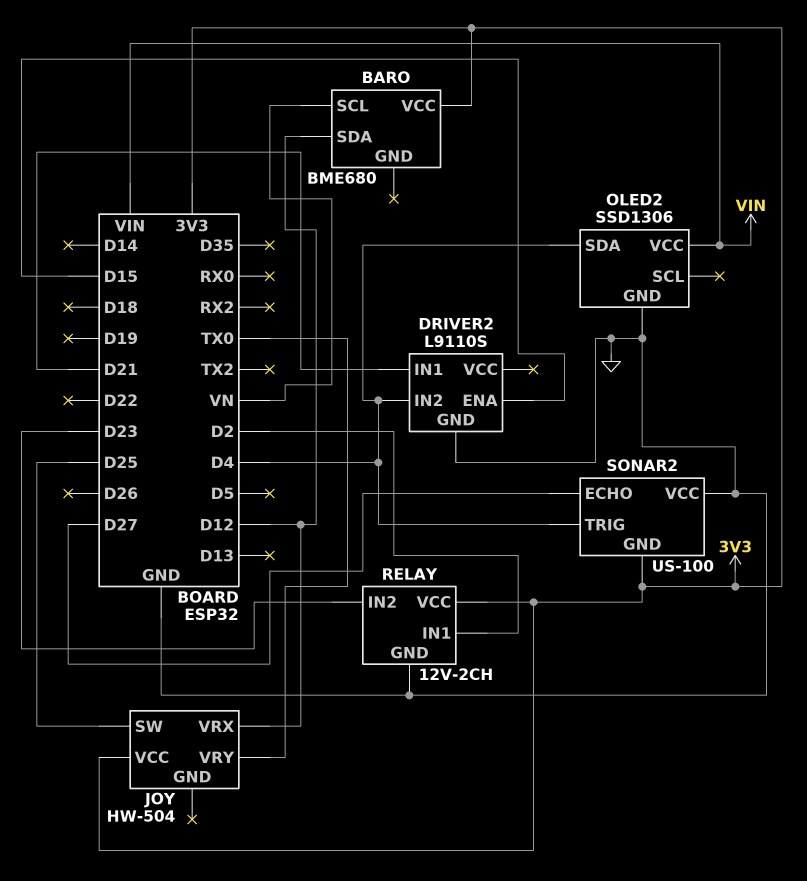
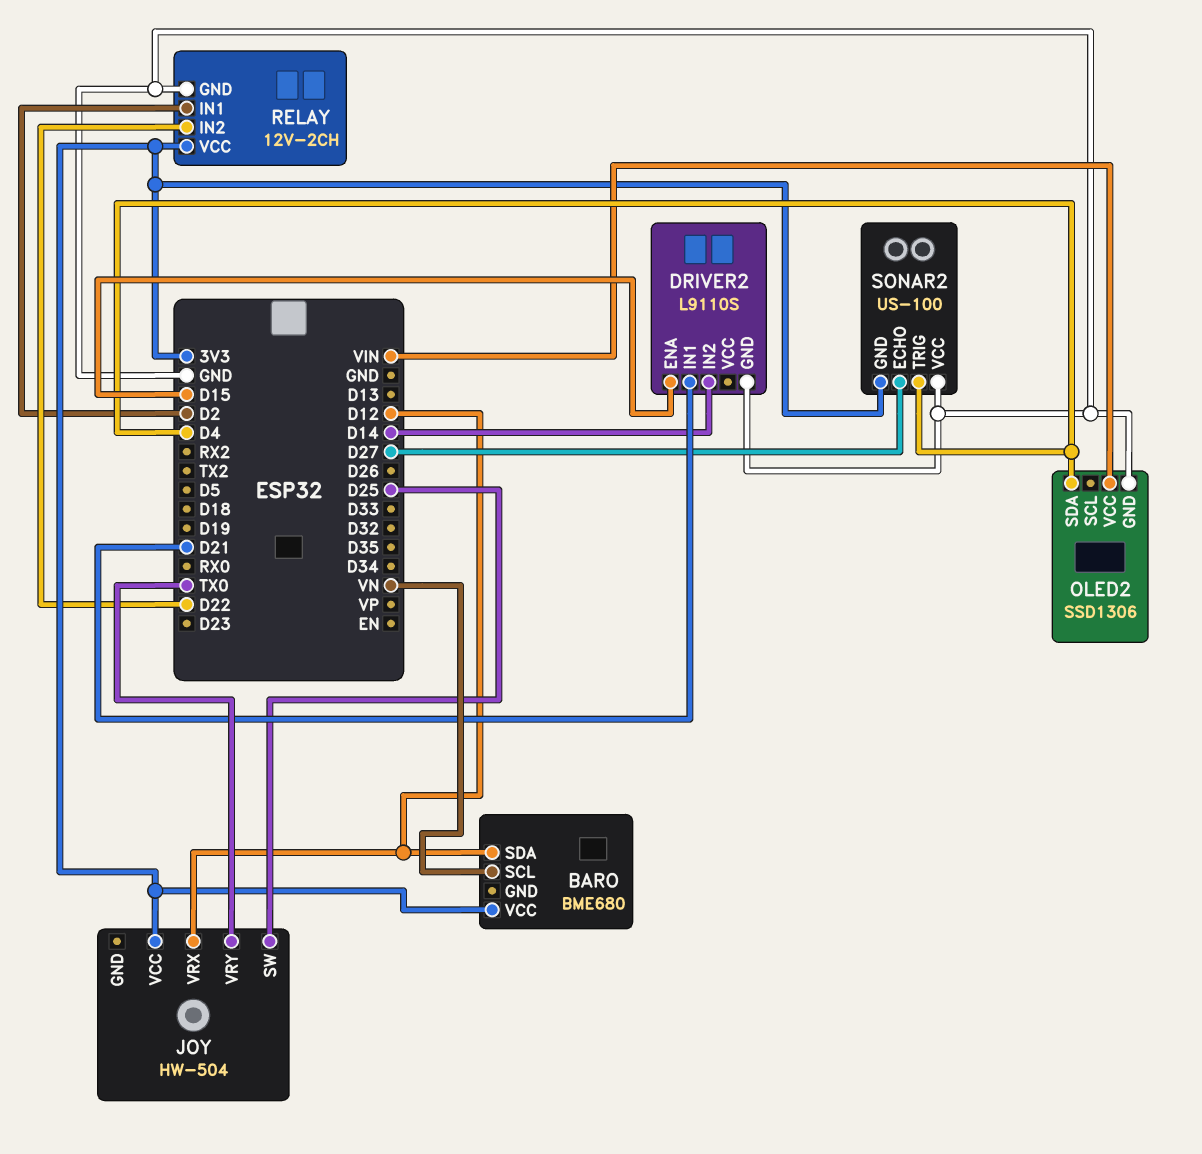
DRIVER2 pin IN2: D4 -> D14
RELAY pin IN2: D23 -> D22

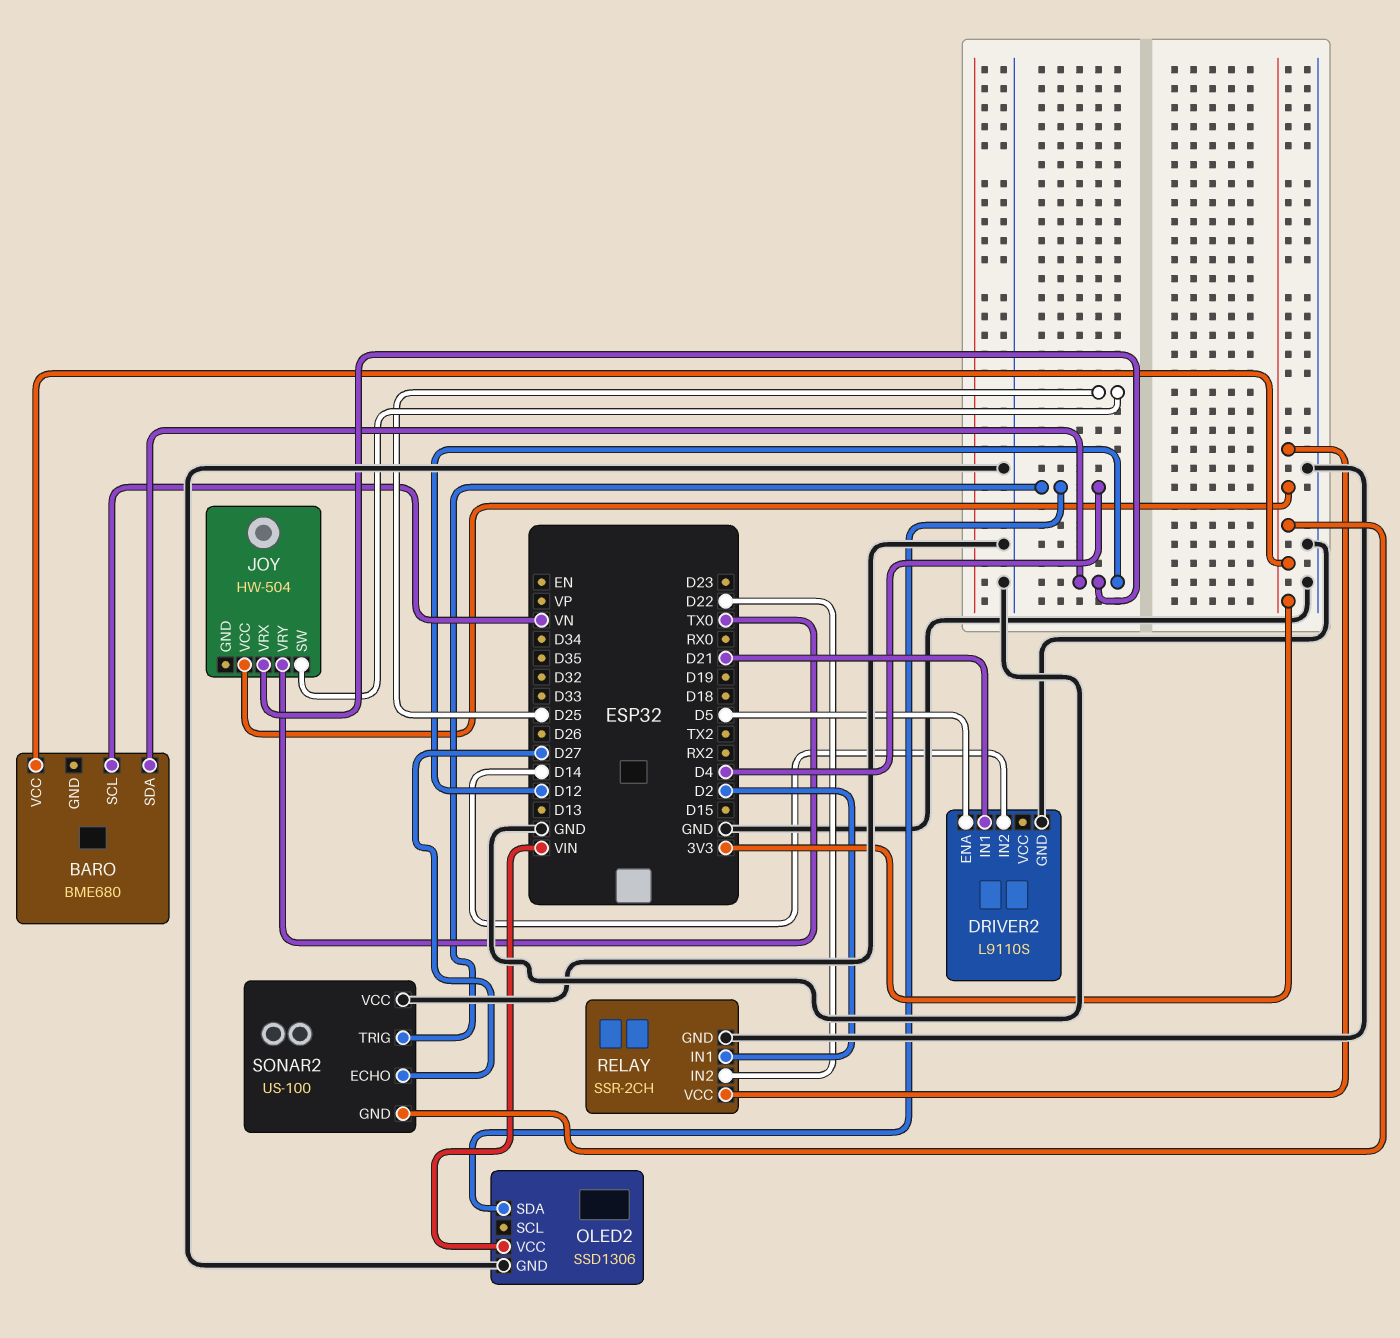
DRIVER2 pin ENA: D15 -> D5
RELAY: 12V-2CH -> SSR-2CH

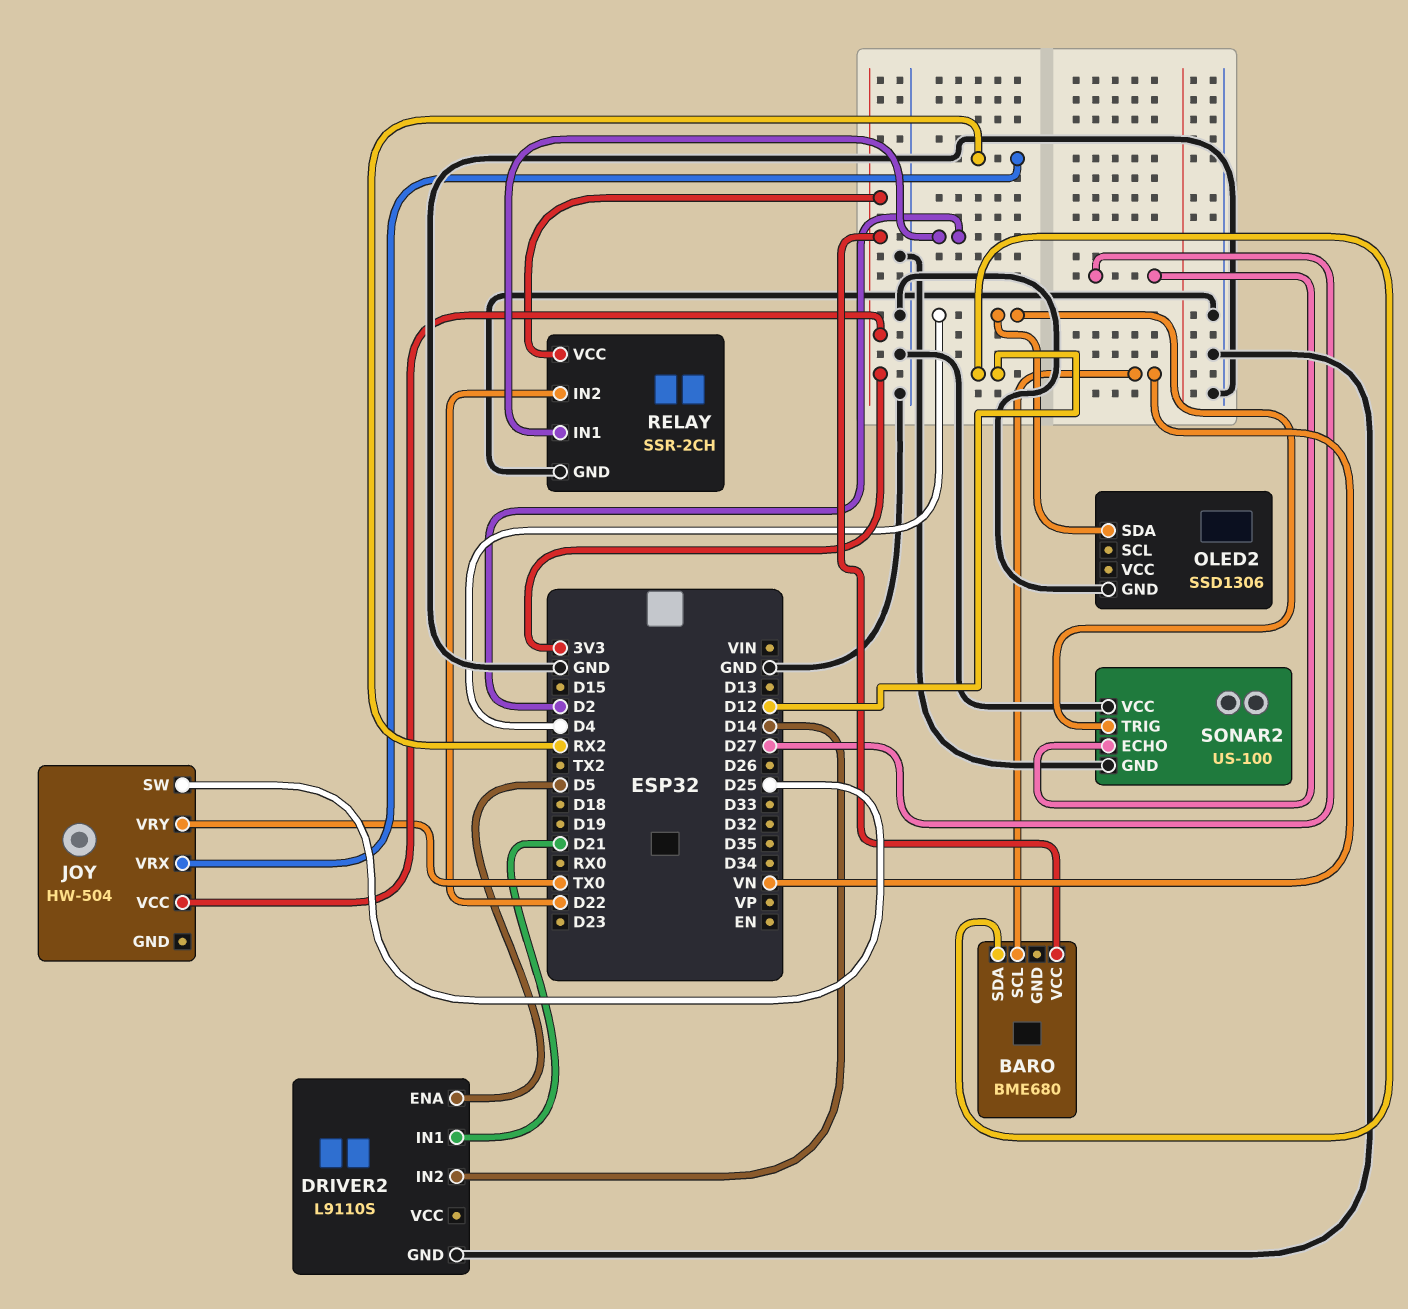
JOY pin VRX: D12 -> RX2
OLED2 pin VCC: VIN -> none
SONAR2 pin GND: 3V3 -> GND

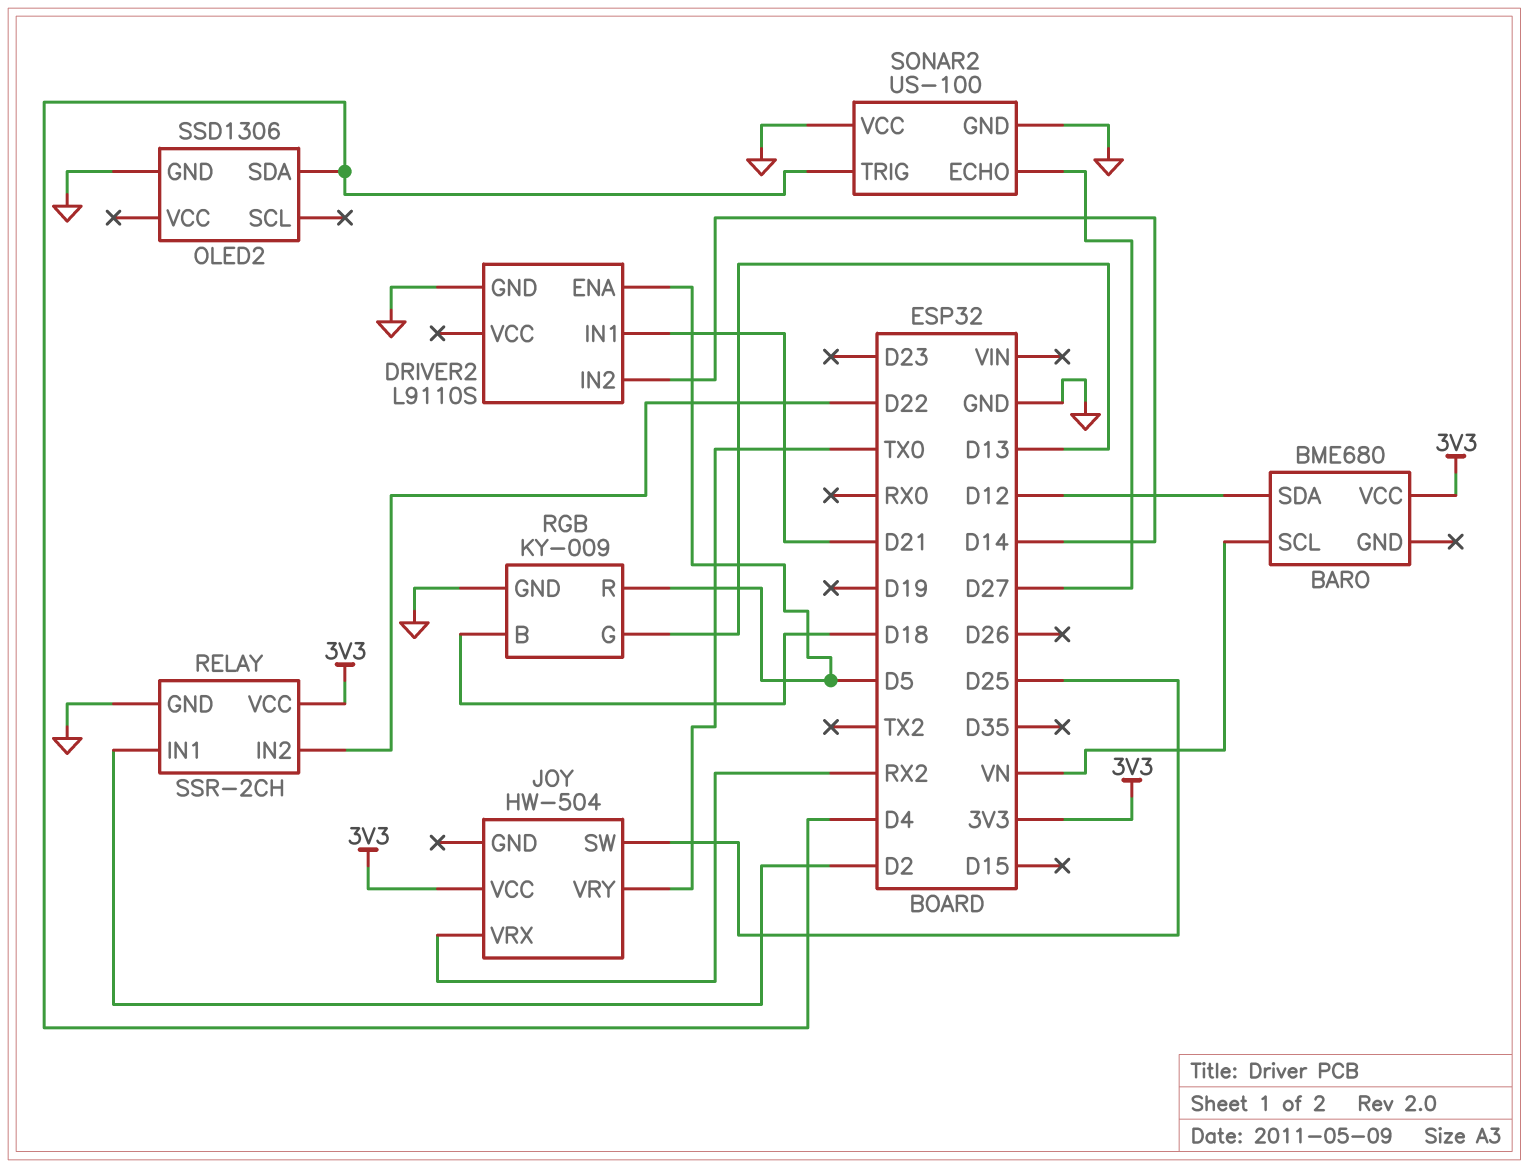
RGB: none -> KY-009
RGB pin B: none -> D18
RGB pin G: none -> D13
RGB pin GND: none -> GND
RGB pin R: none -> D5

